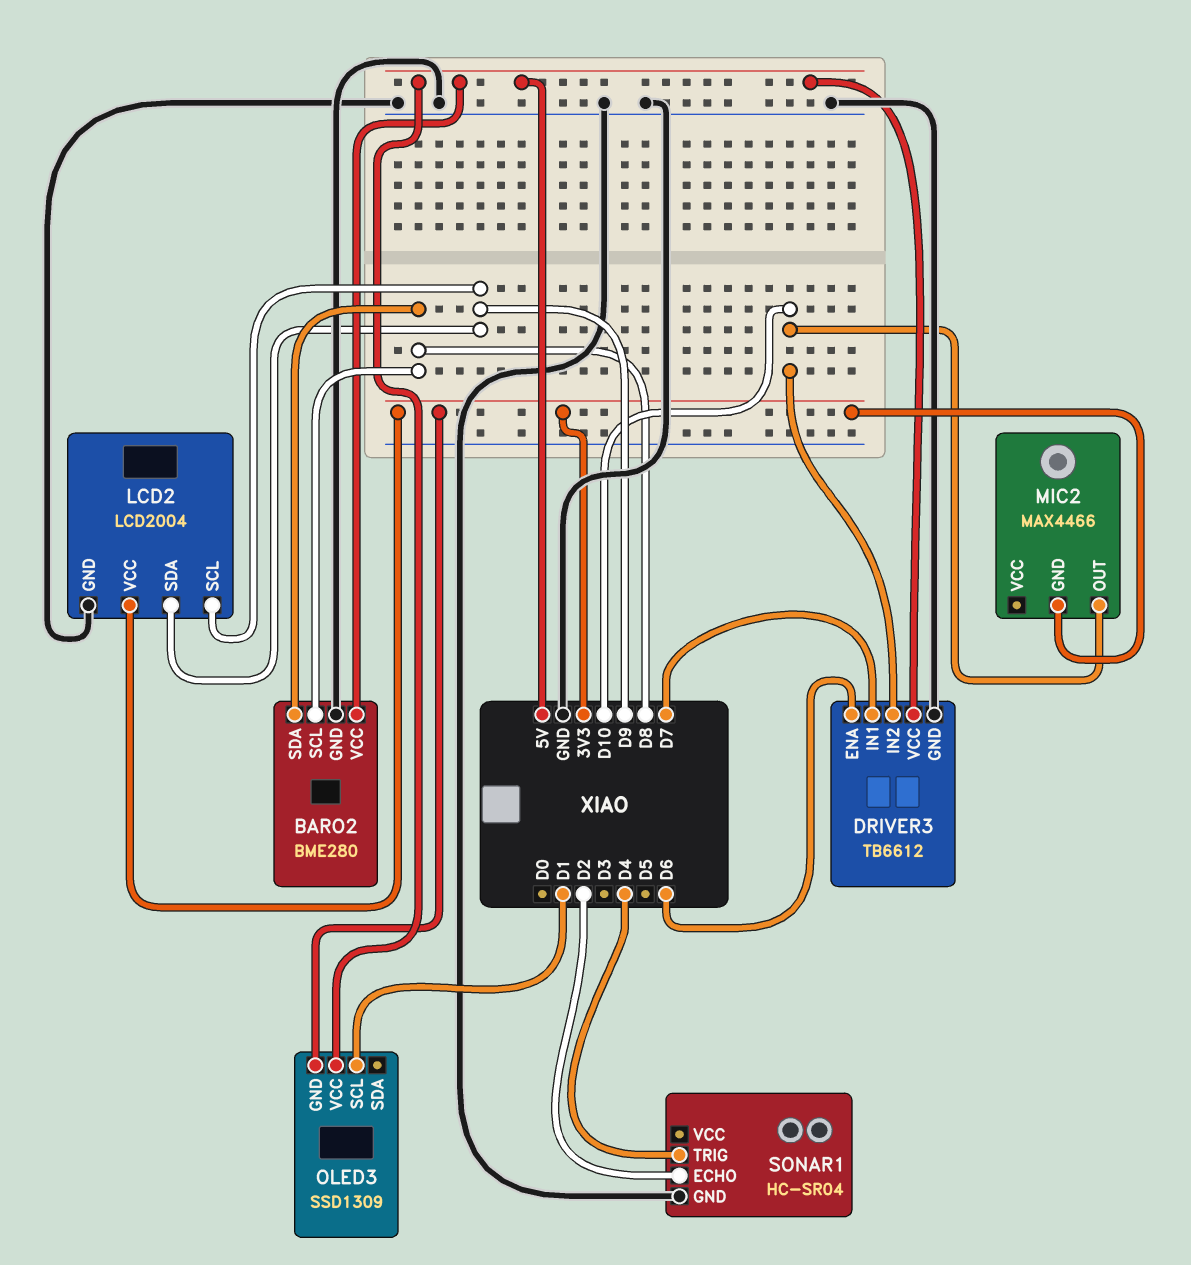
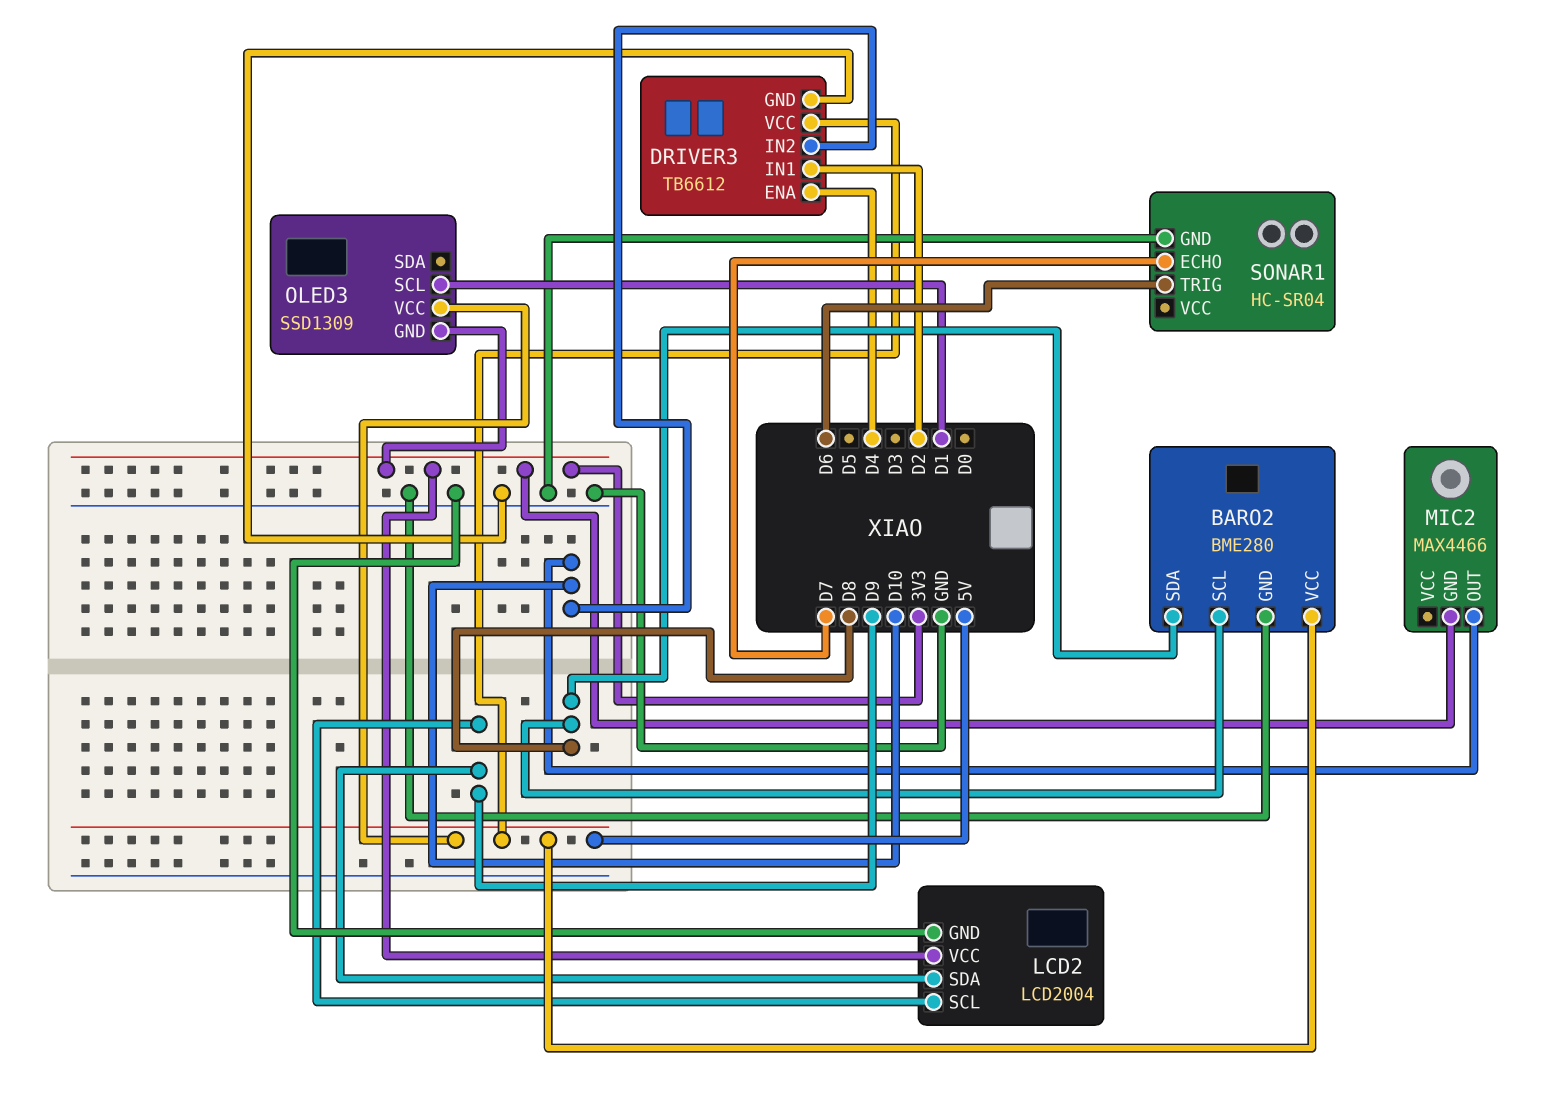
DRIVER3 pin ENA: D6 -> D4
DRIVER3 pin IN1: D7 -> D2
SONAR1 pin ECHO: D2 -> D7
SONAR1 pin TRIG: D4 -> D6

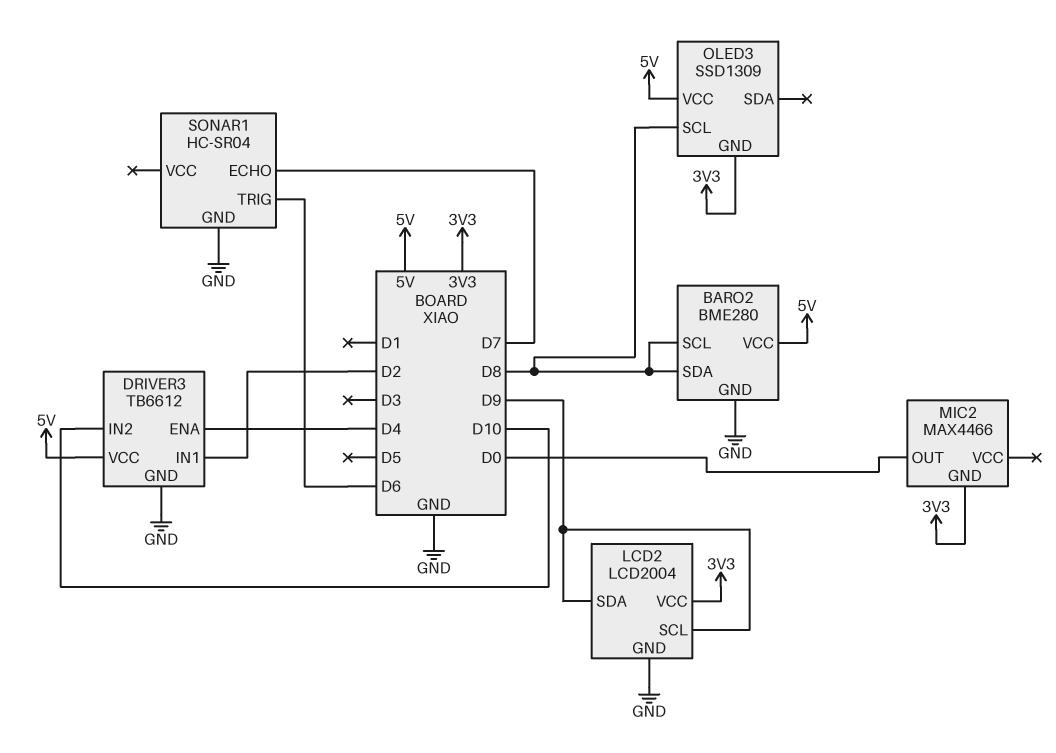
MIC2 pin OUT: D10 -> D0
OLED3 pin SCL: D1 -> D8

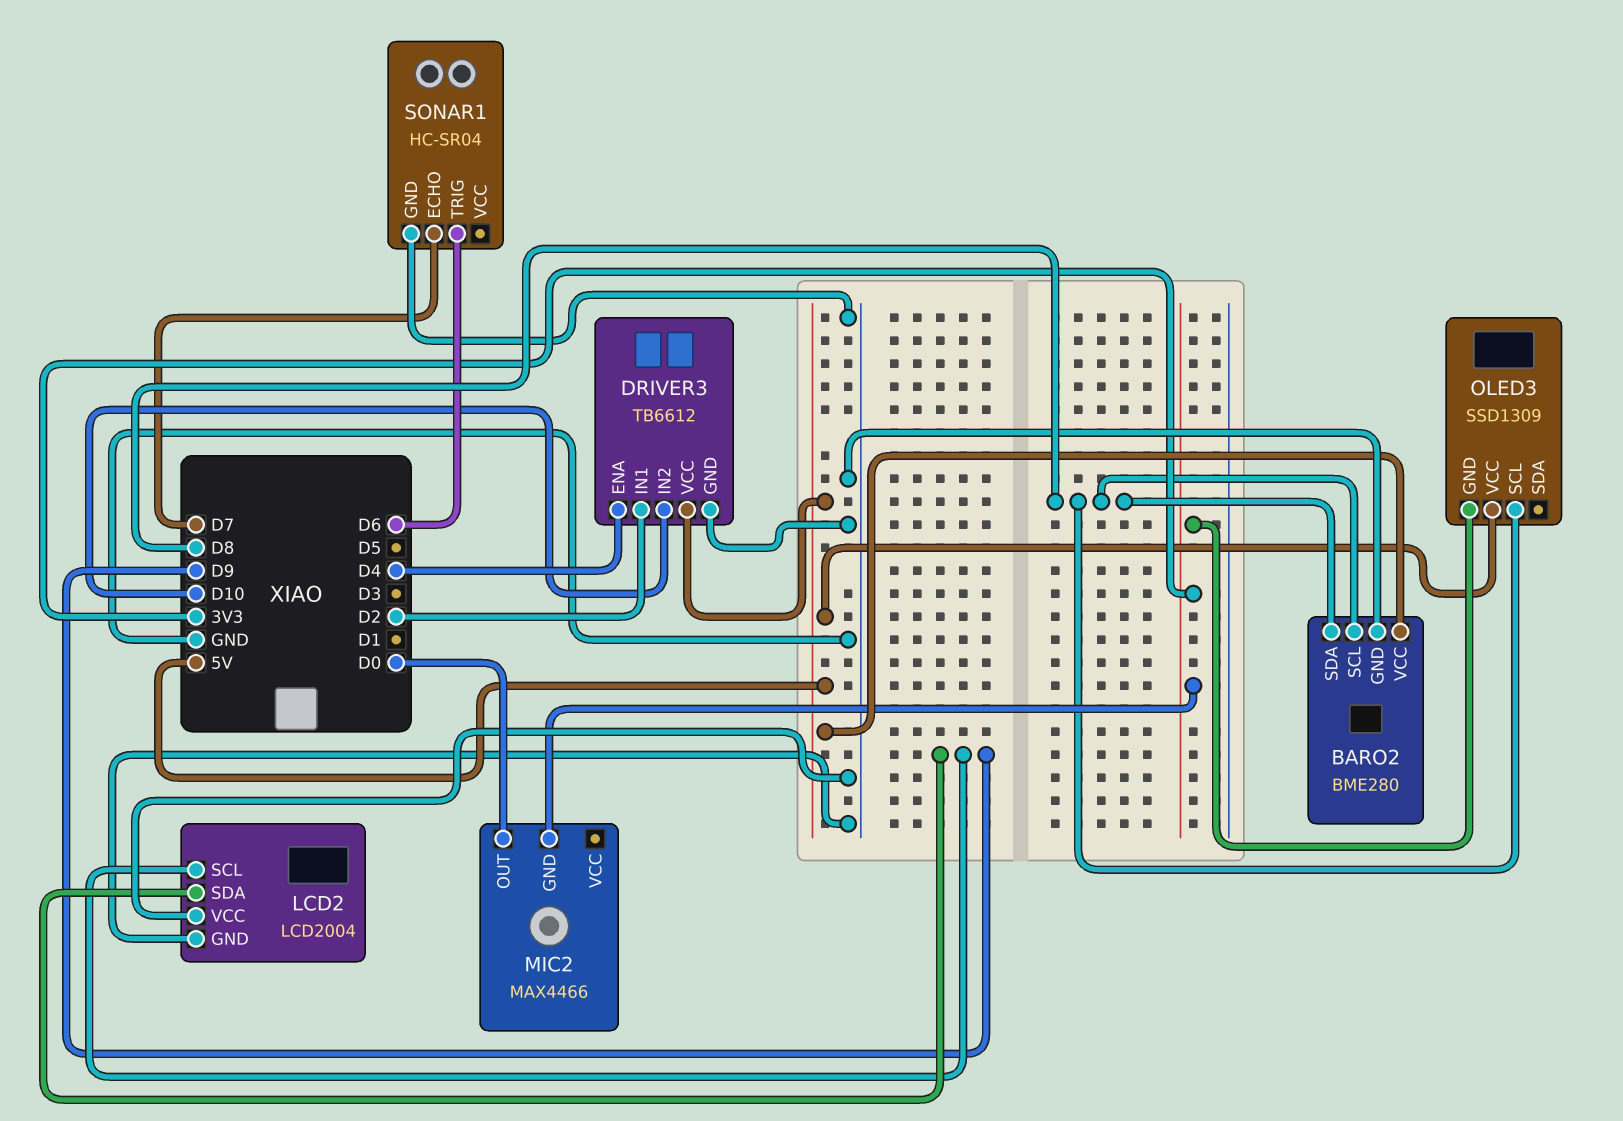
LCD2 pin VCC: 3V3 -> GND

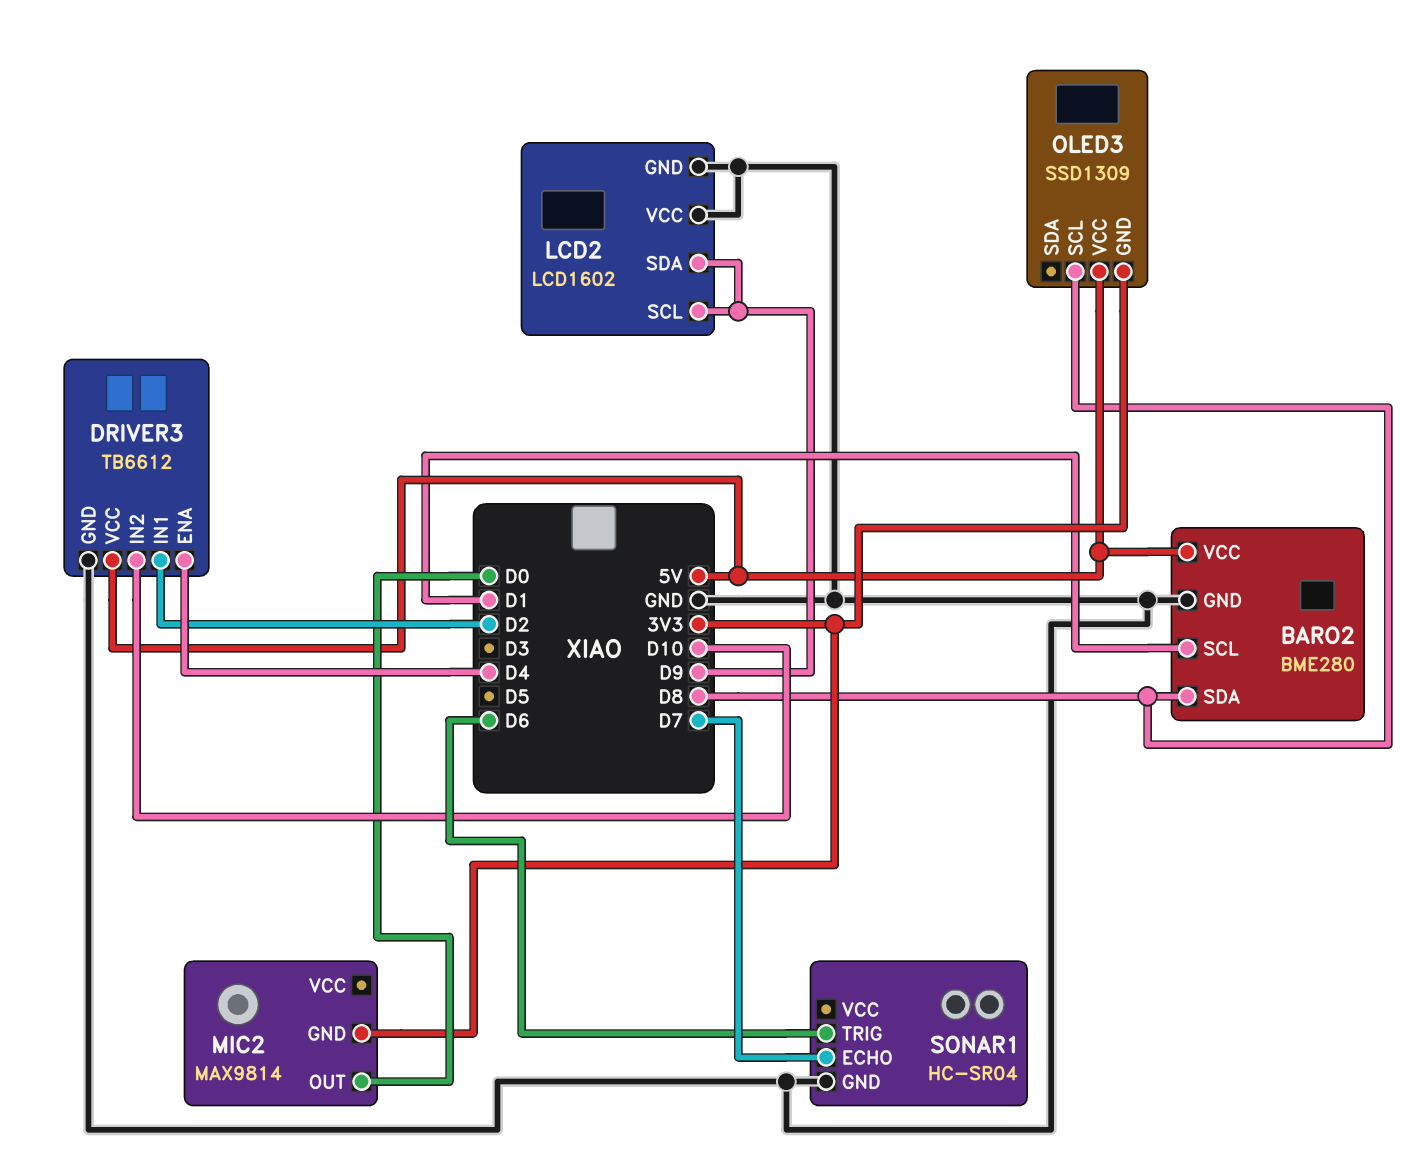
BARO2 pin SCL: D8 -> D1
LCD2: LCD2004 -> LCD1602
MIC2: MAX4466 -> MAX9814

